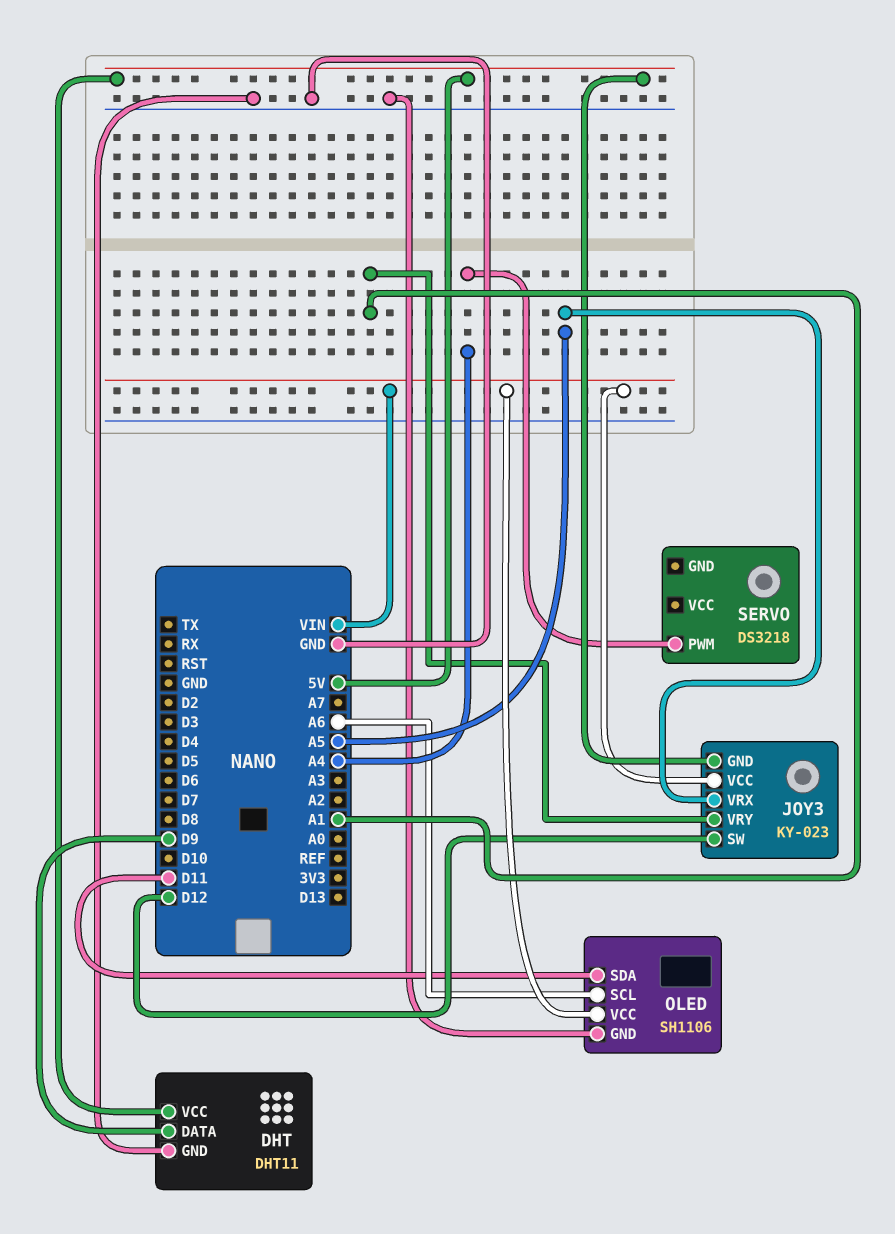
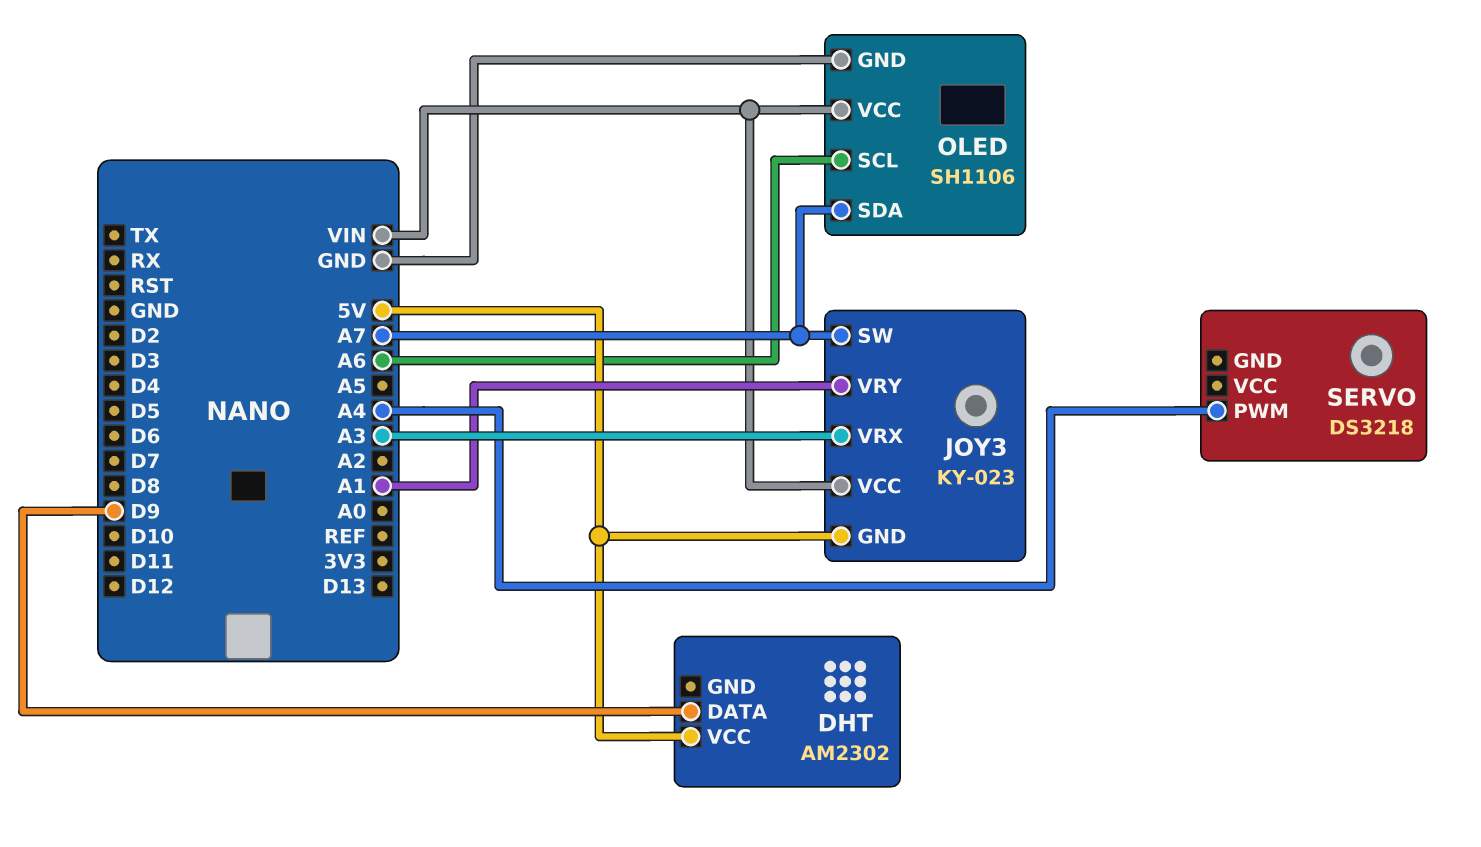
DHT: DHT11 -> AM2302
DHT pin GND: GND -> none
JOY3 pin SW: D12 -> A7
JOY3 pin VRX: A5 -> A3
OLED pin SDA: D11 -> A7

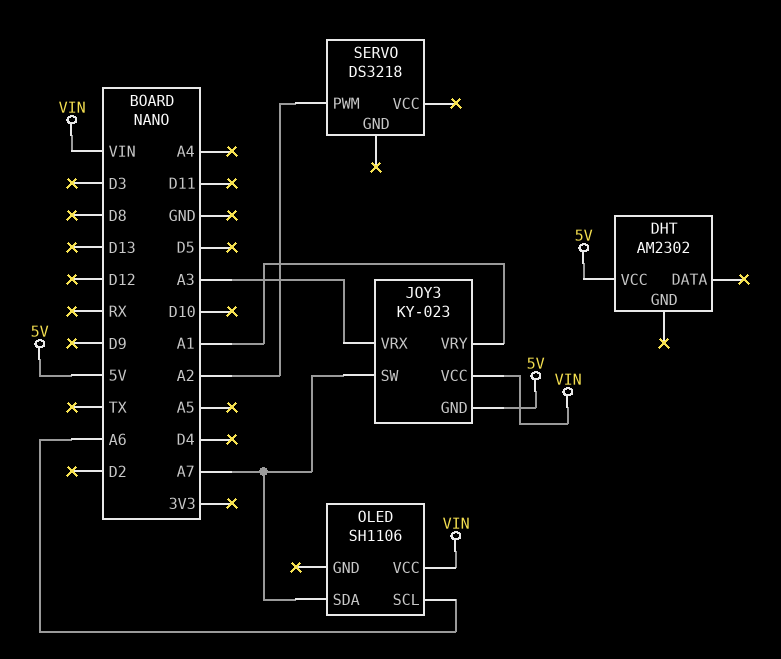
DHT pin DATA: D9 -> none
OLED pin GND: GND -> none
SERVO pin PWM: A4 -> A2

